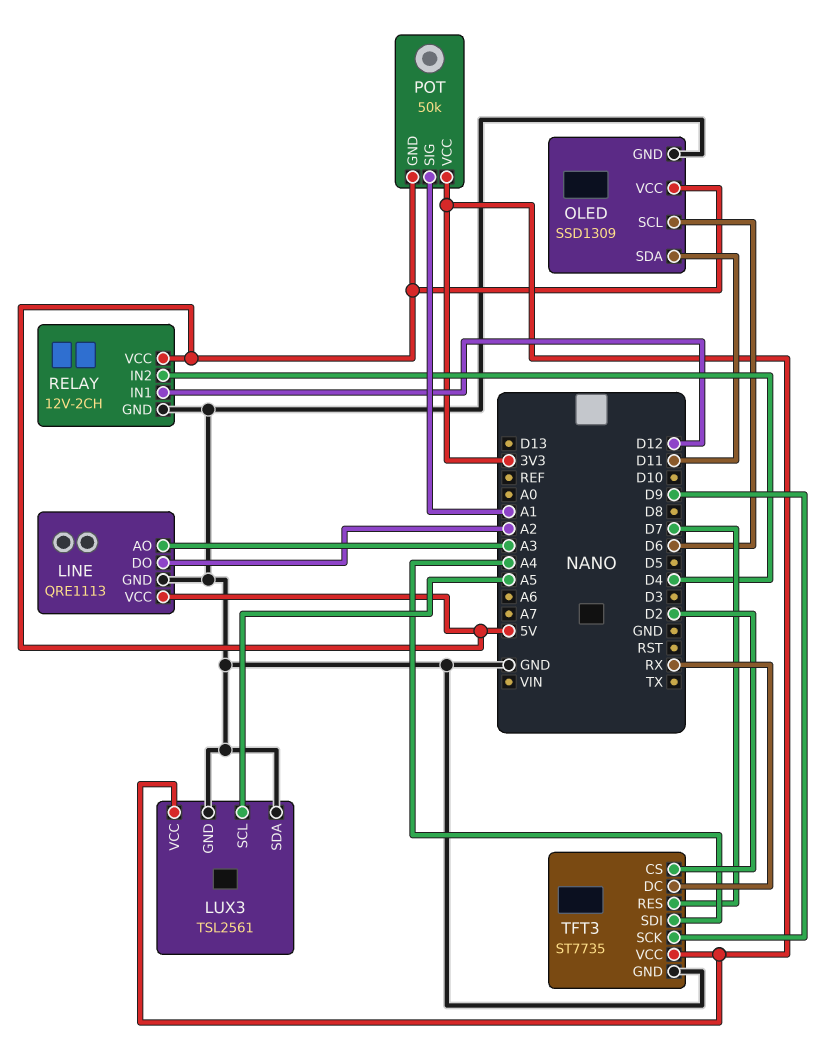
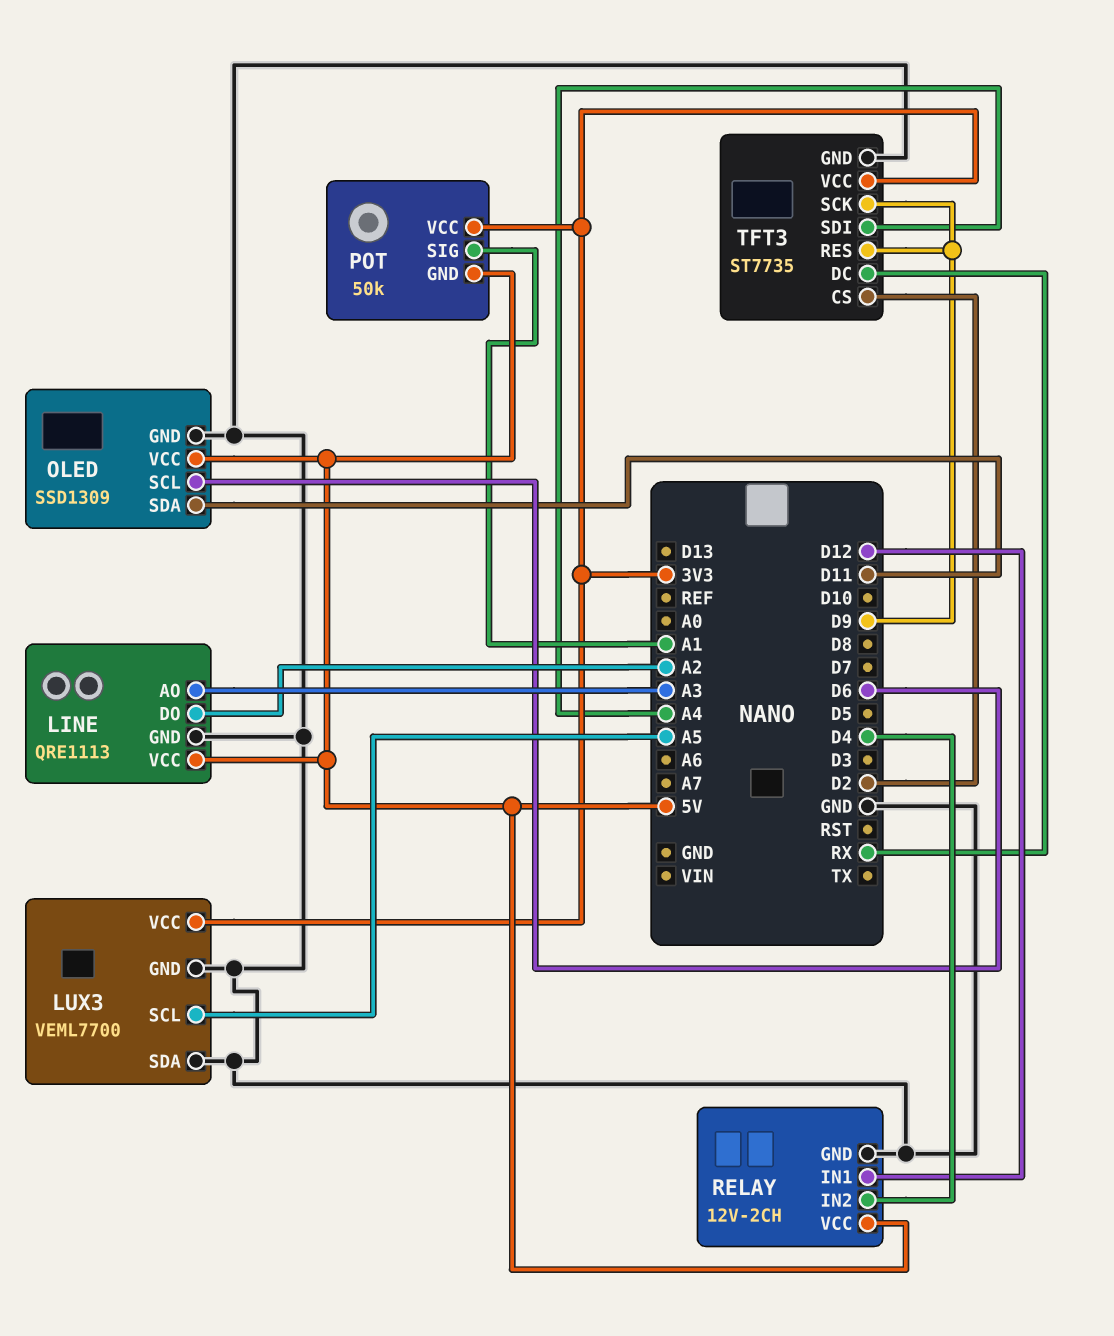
LUX3: TSL2561 -> VEML7700
TFT3 pin RES: D7 -> D9

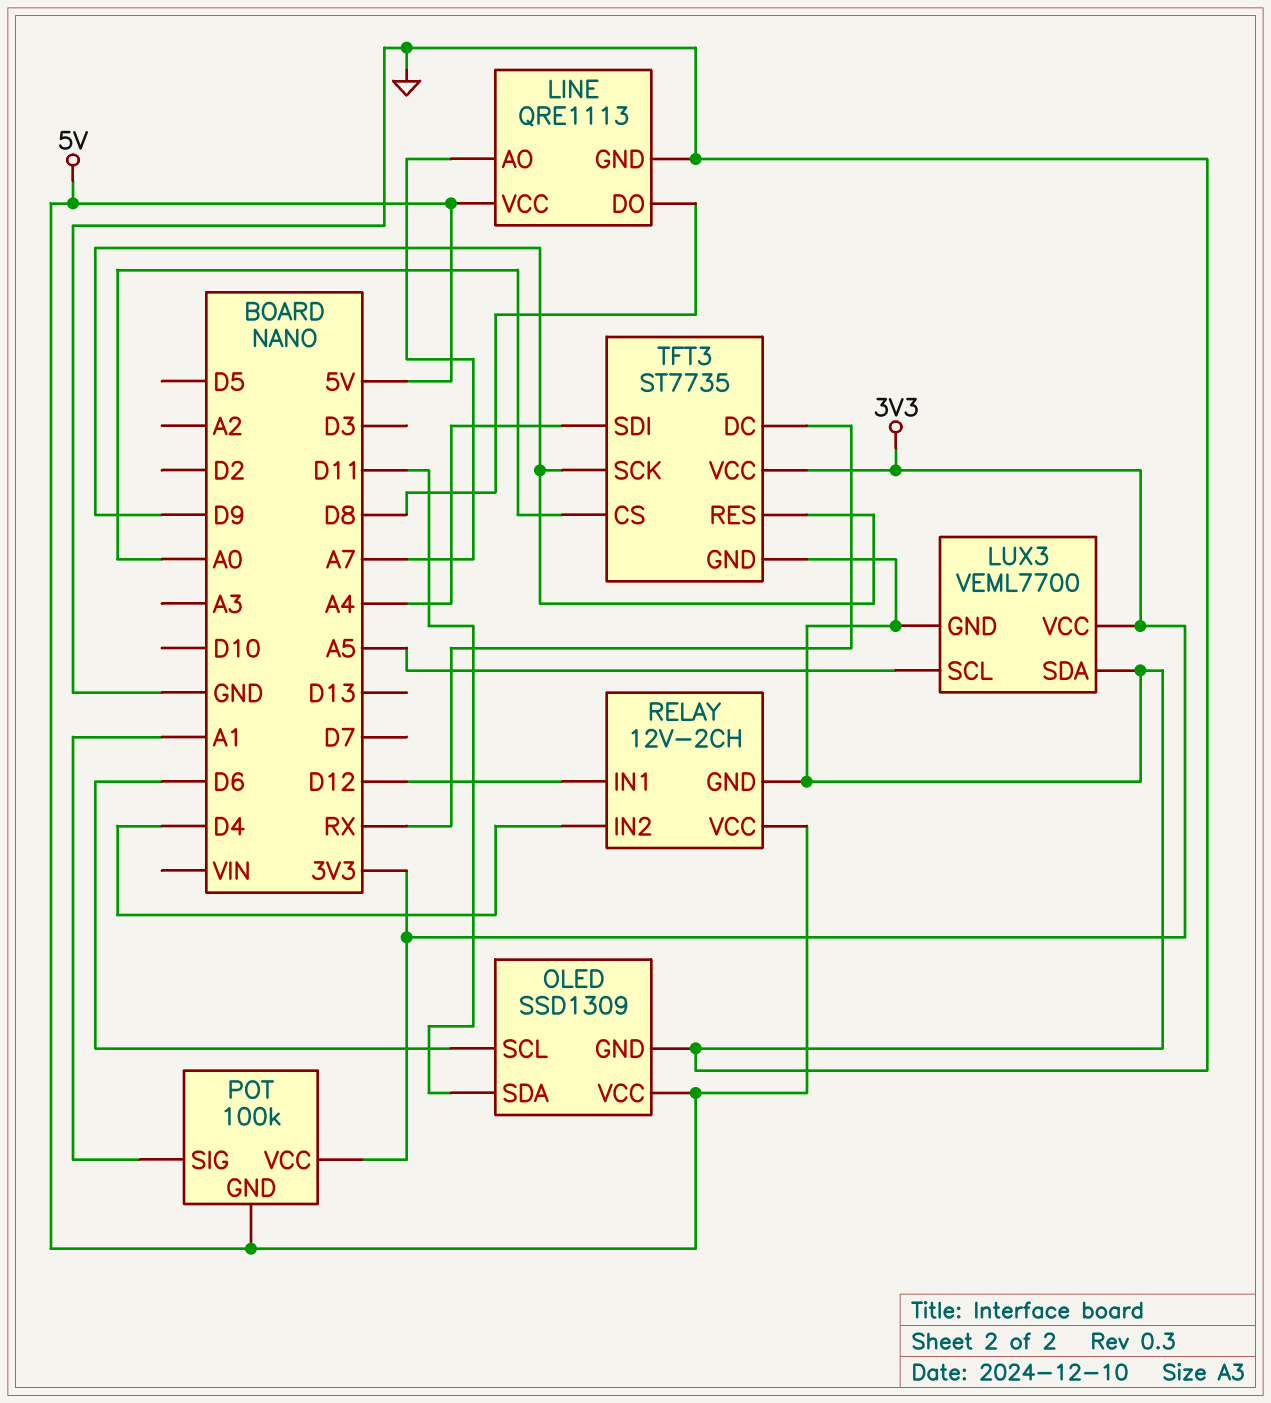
LINE pin AO: A3 -> A7
LINE pin DO: A2 -> D8
POT: 50k -> 100k
TFT3 pin CS: D2 -> A0

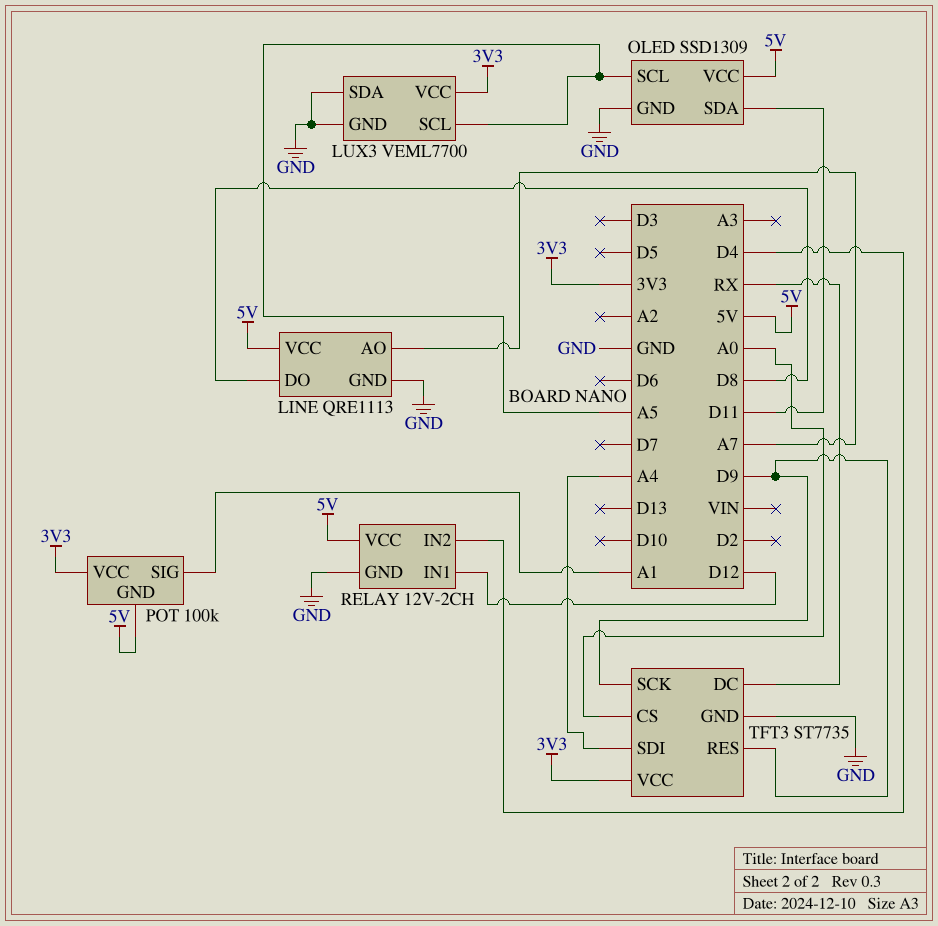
OLED pin SCL: D6 -> A5

